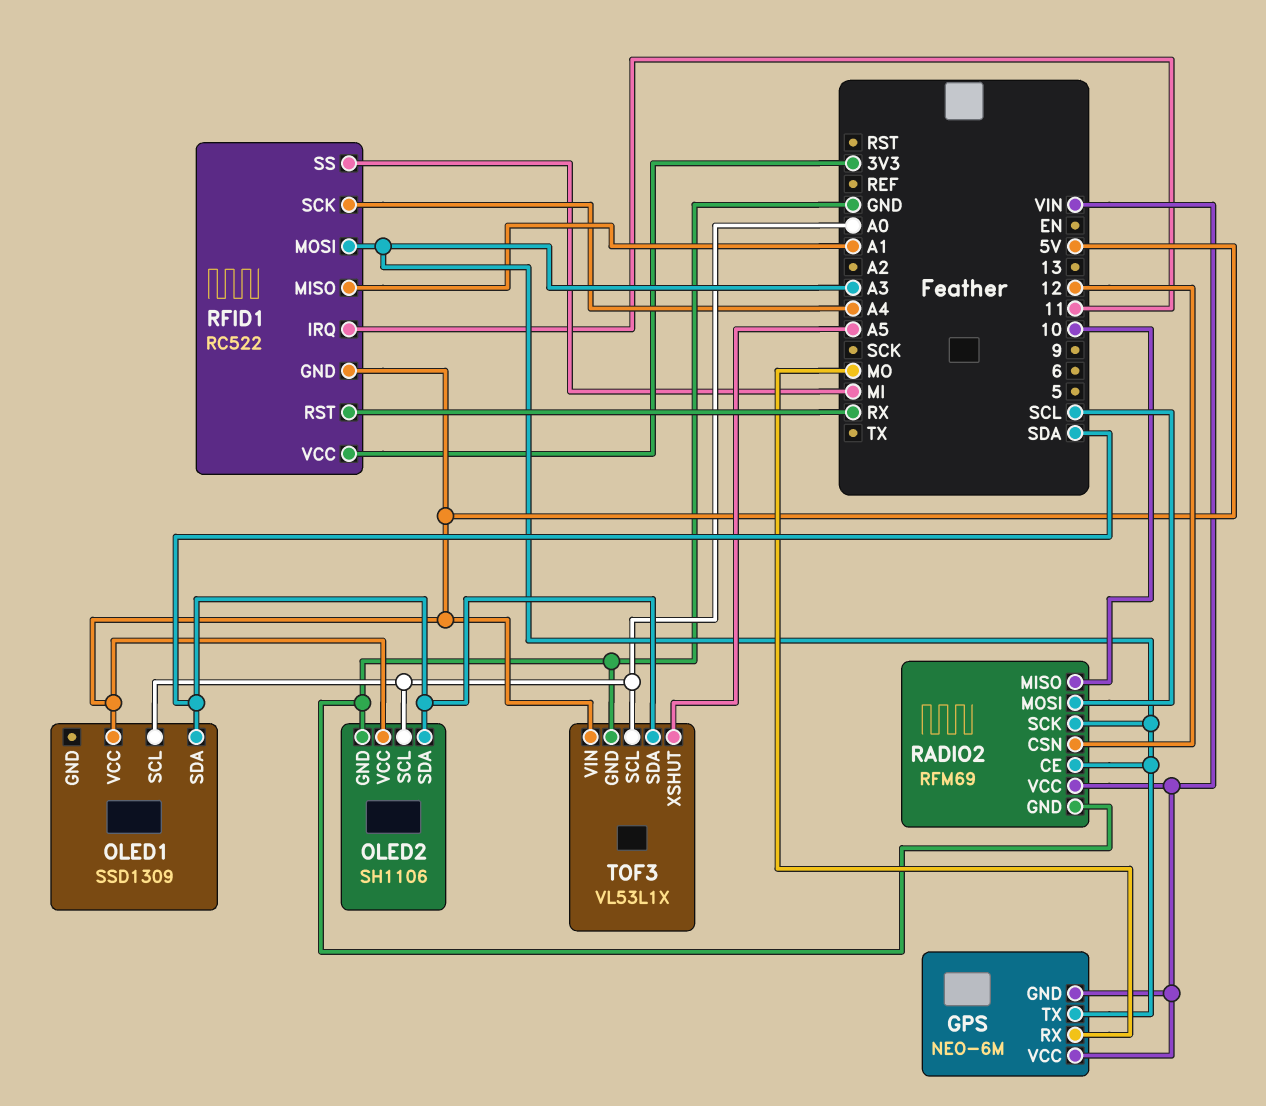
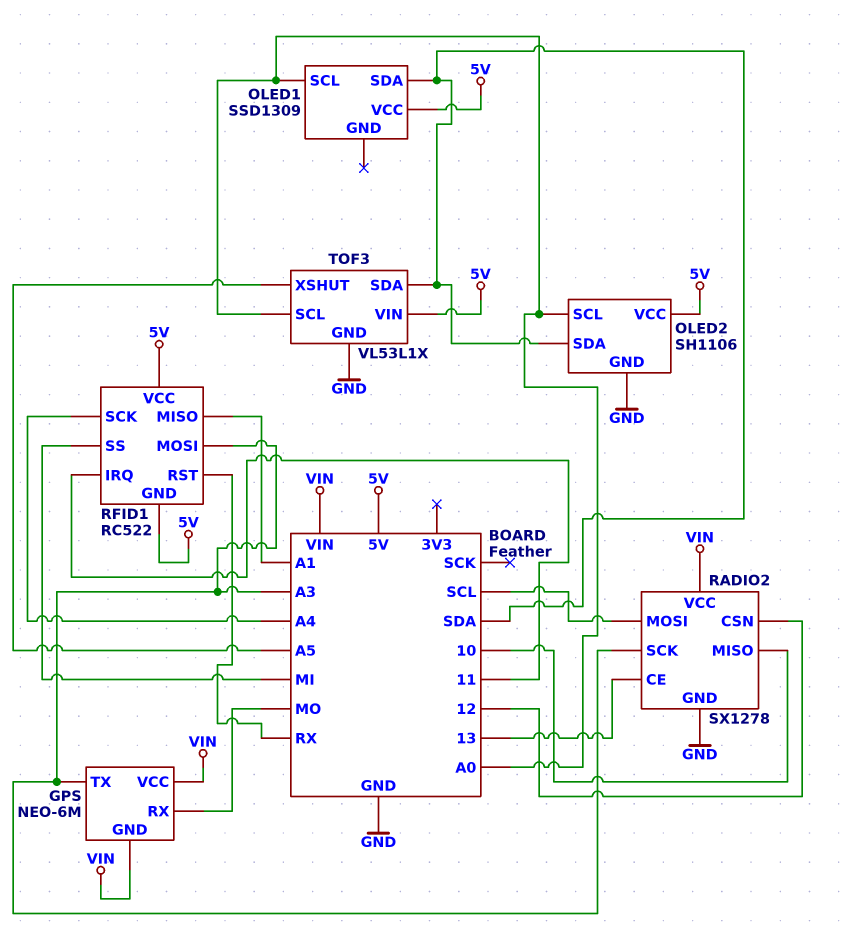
RADIO2: RFM69 -> SX1278
RADIO2 pin CE: A3 -> 13
RFID1 pin VCC: 3V3 -> 5V

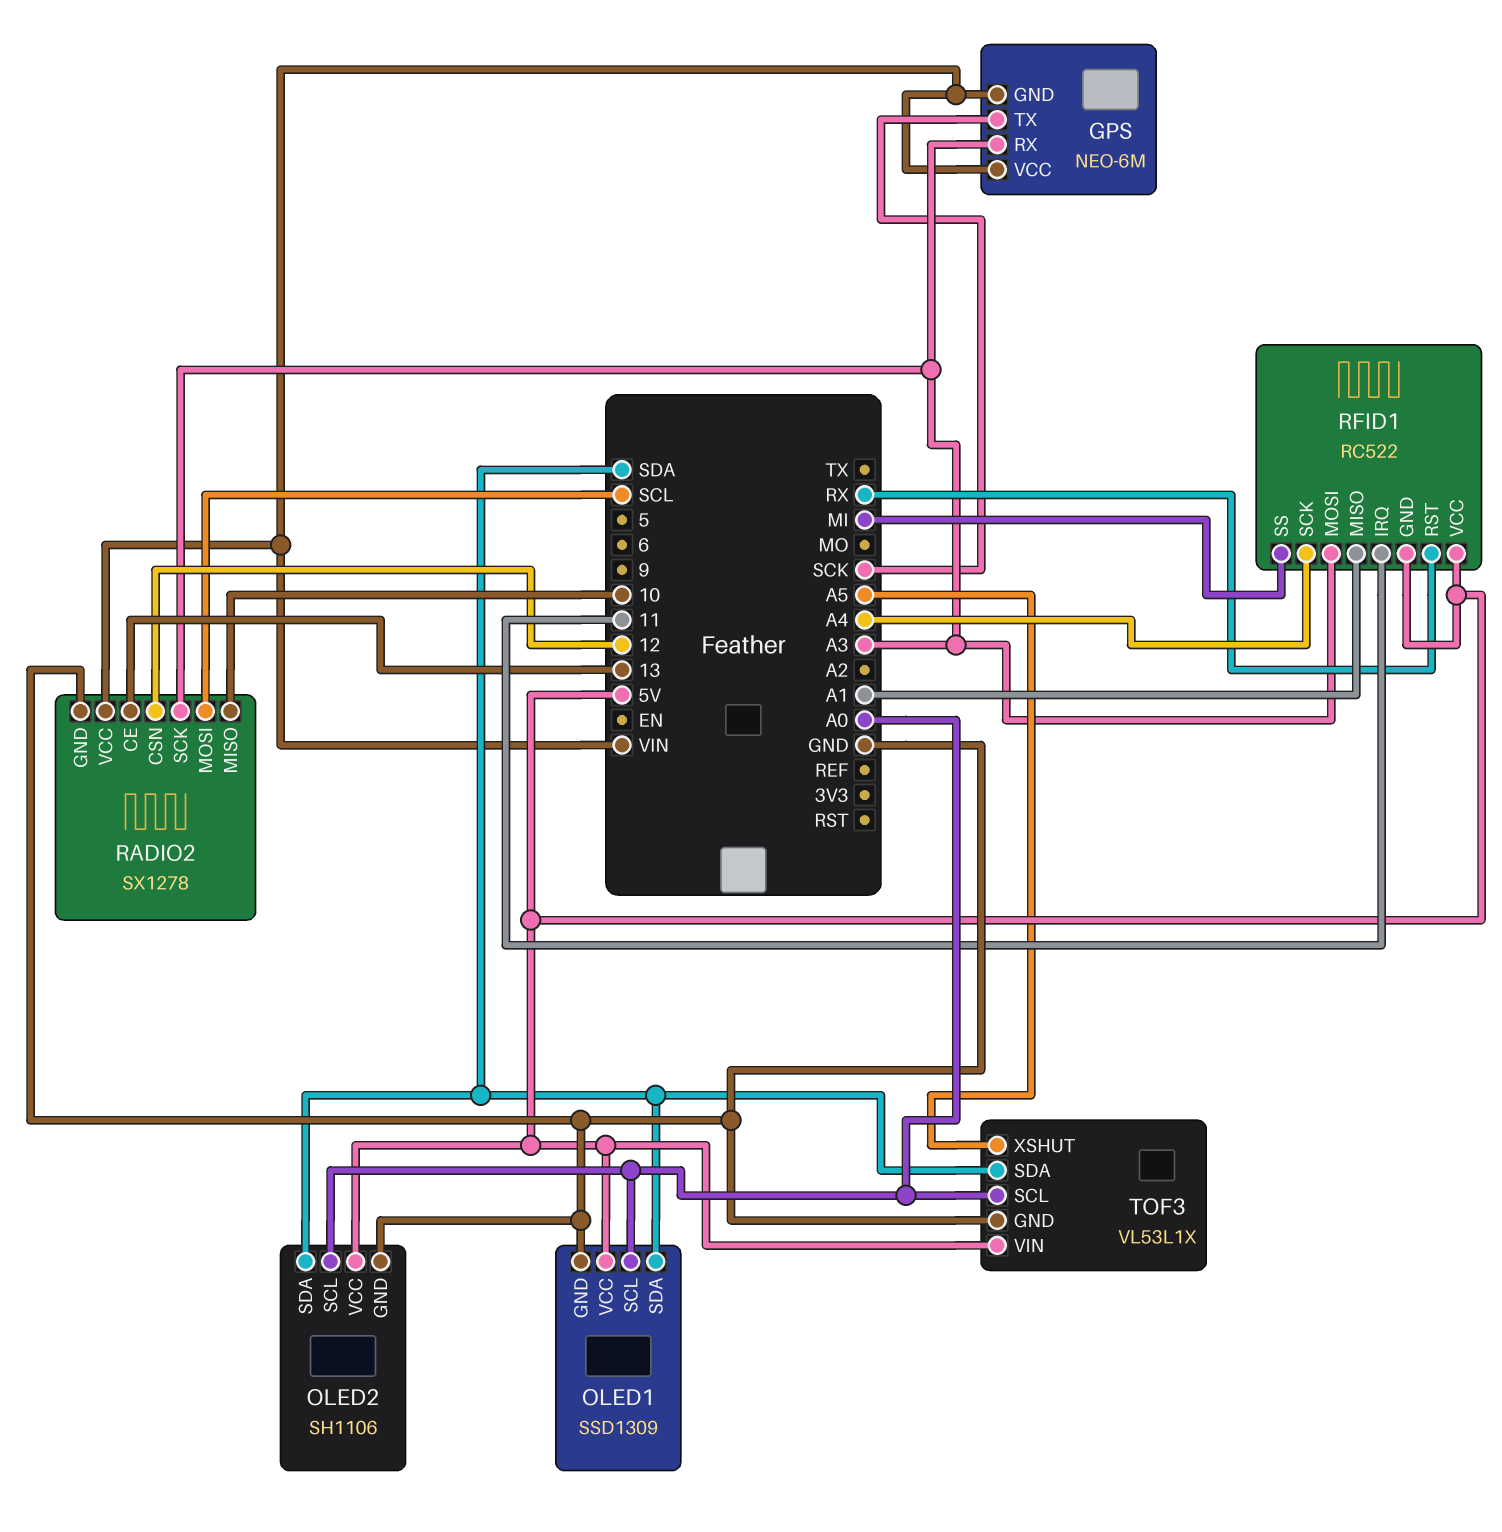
GPS pin RX: MO -> A3
GPS pin TX: A3 -> SCK
OLED1 pin GND: none -> GND

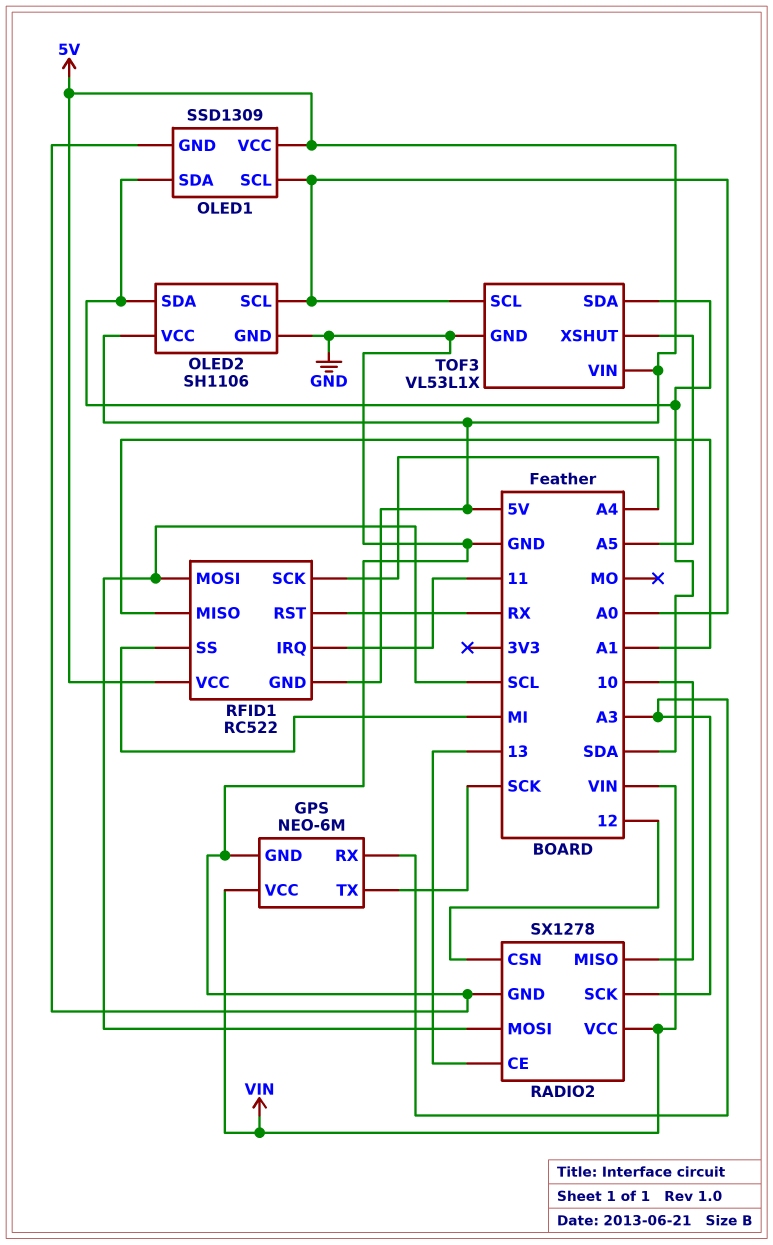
GPS pin GND: VIN -> GND
RFID1 pin MOSI: A3 -> SCL

